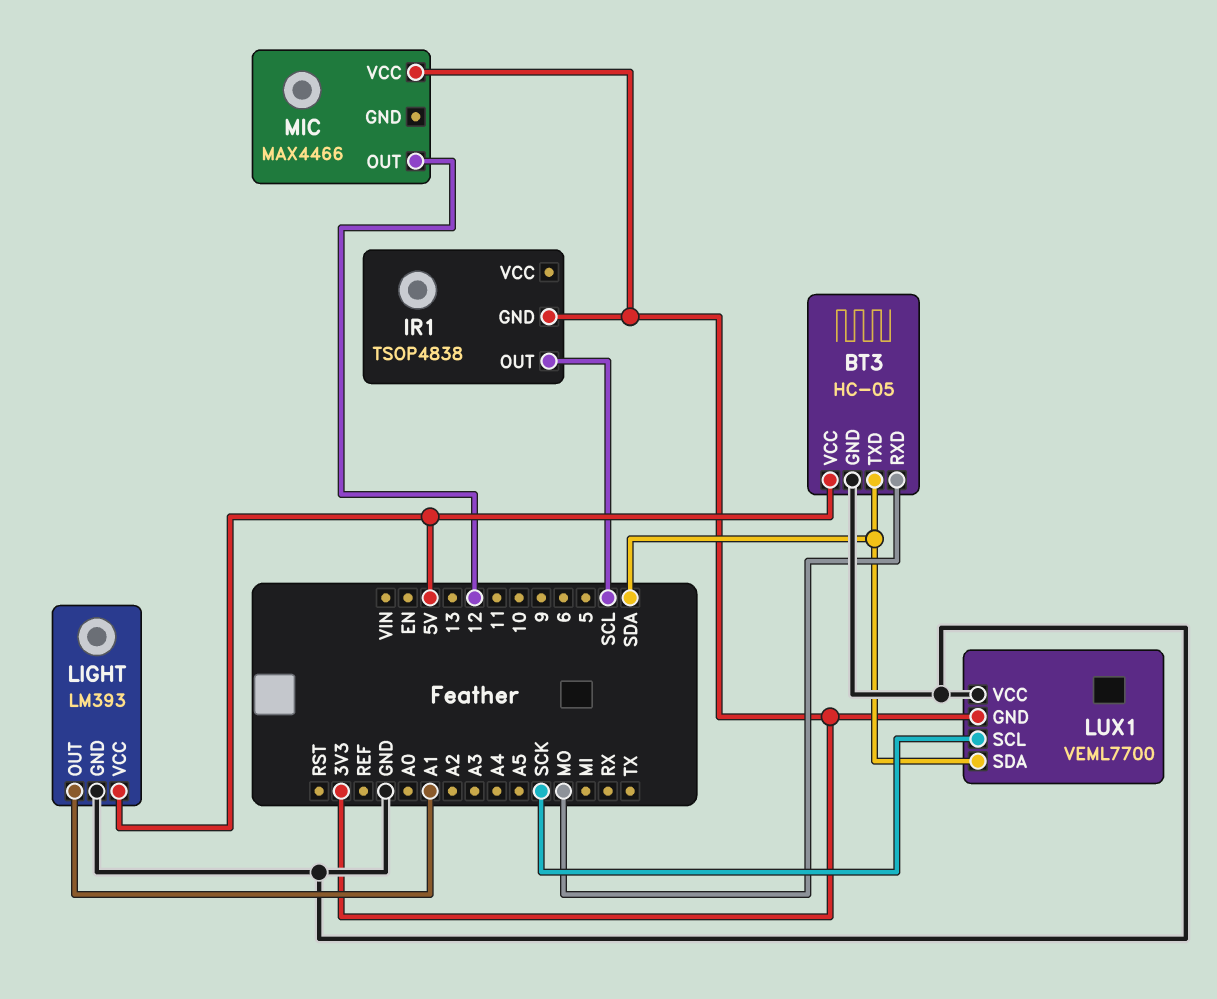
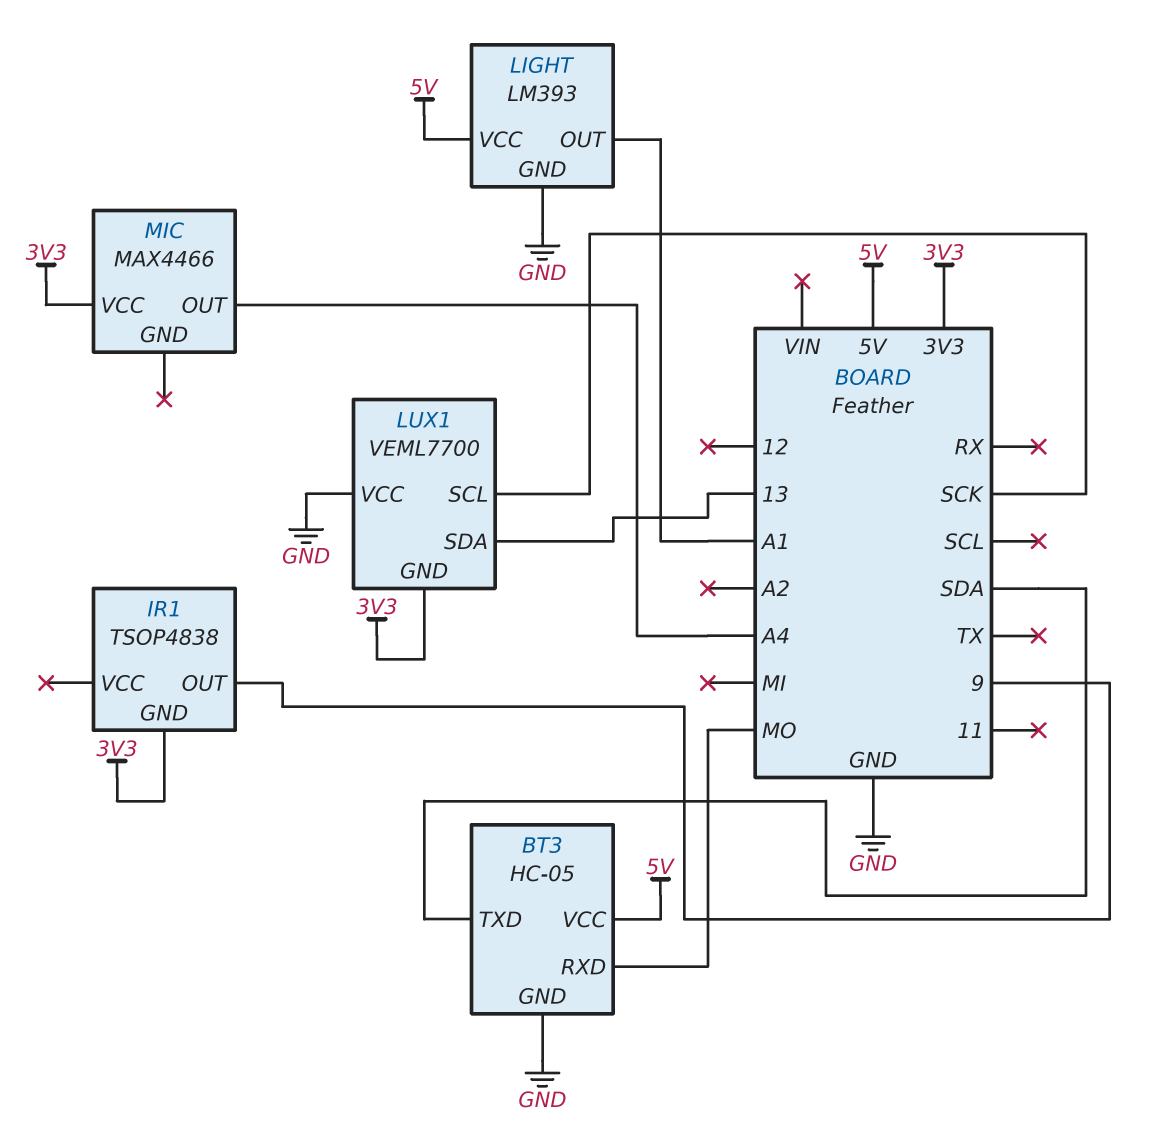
IR1 pin OUT: SCL -> 9
LUX1 pin SDA: SDA -> 13
MIC pin OUT: 12 -> A4

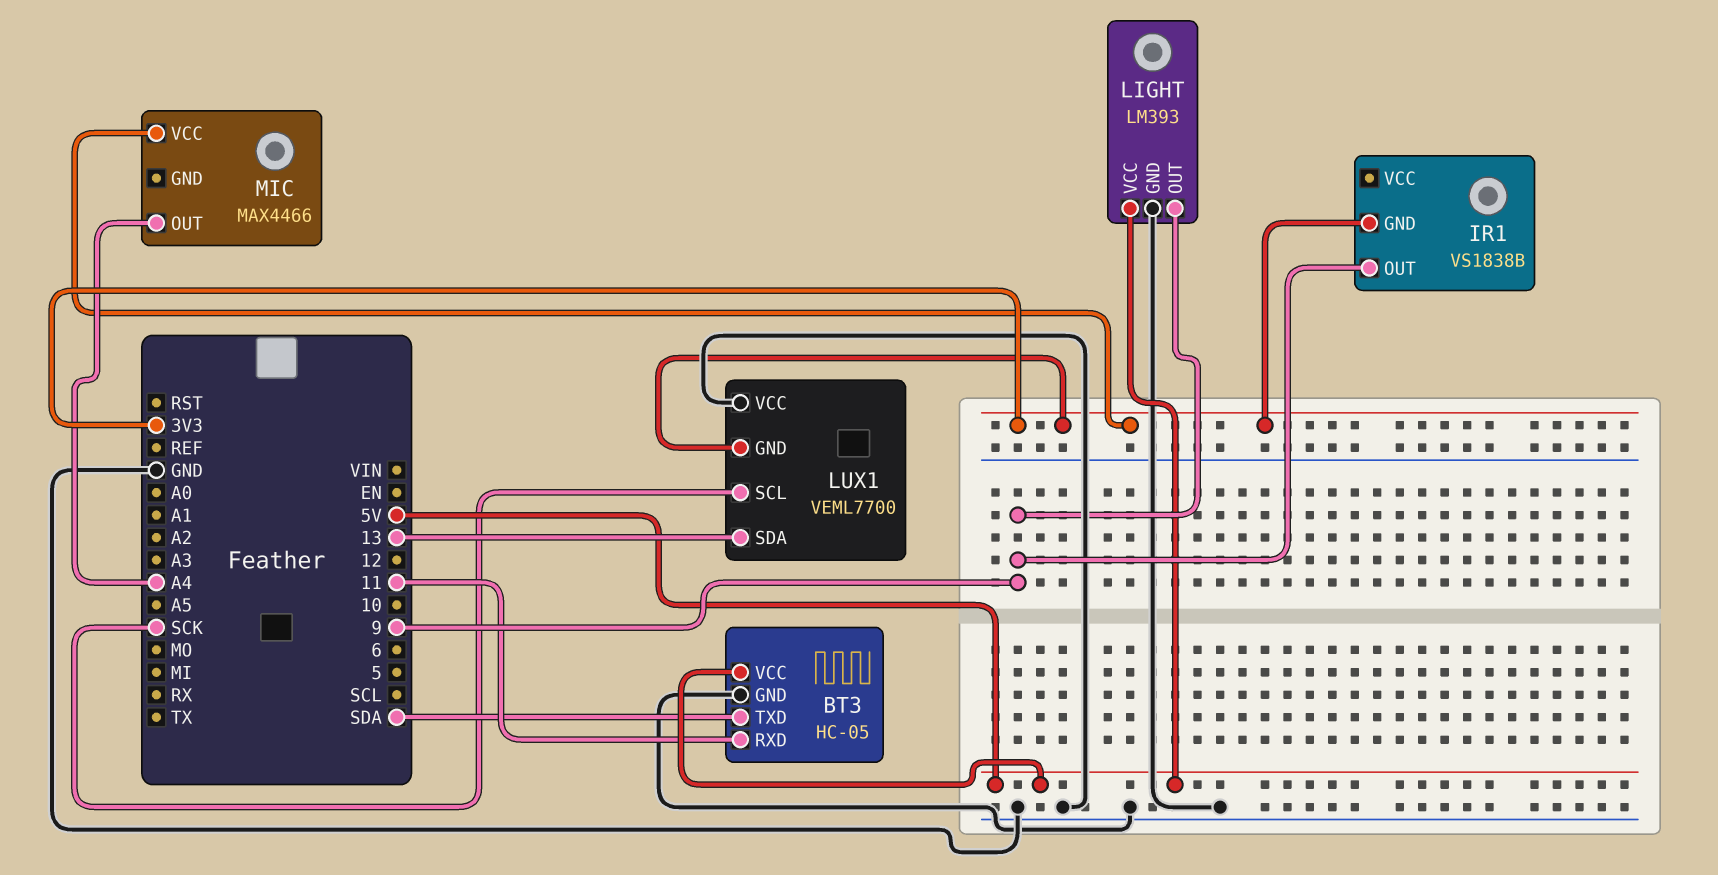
BT3 pin RXD: MO -> 11
IR1: TSOP4838 -> VS1838B
LIGHT pin OUT: A1 -> 9

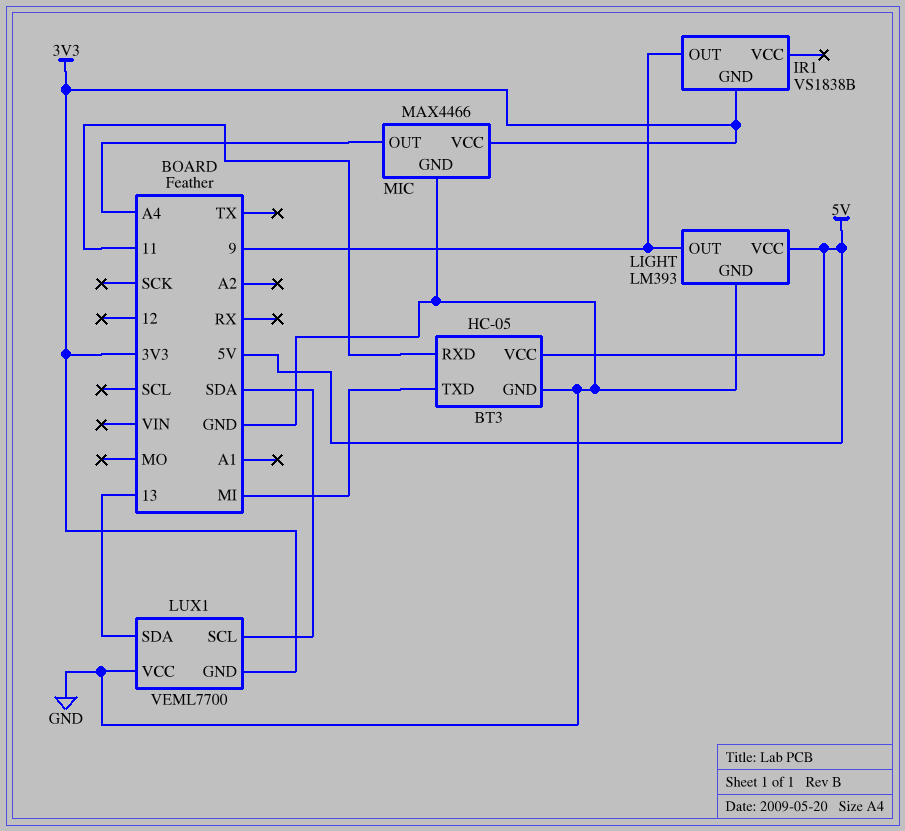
BT3 pin TXD: SDA -> MI
LUX1 pin SCL: SCK -> SDA
MIC pin GND: none -> GND

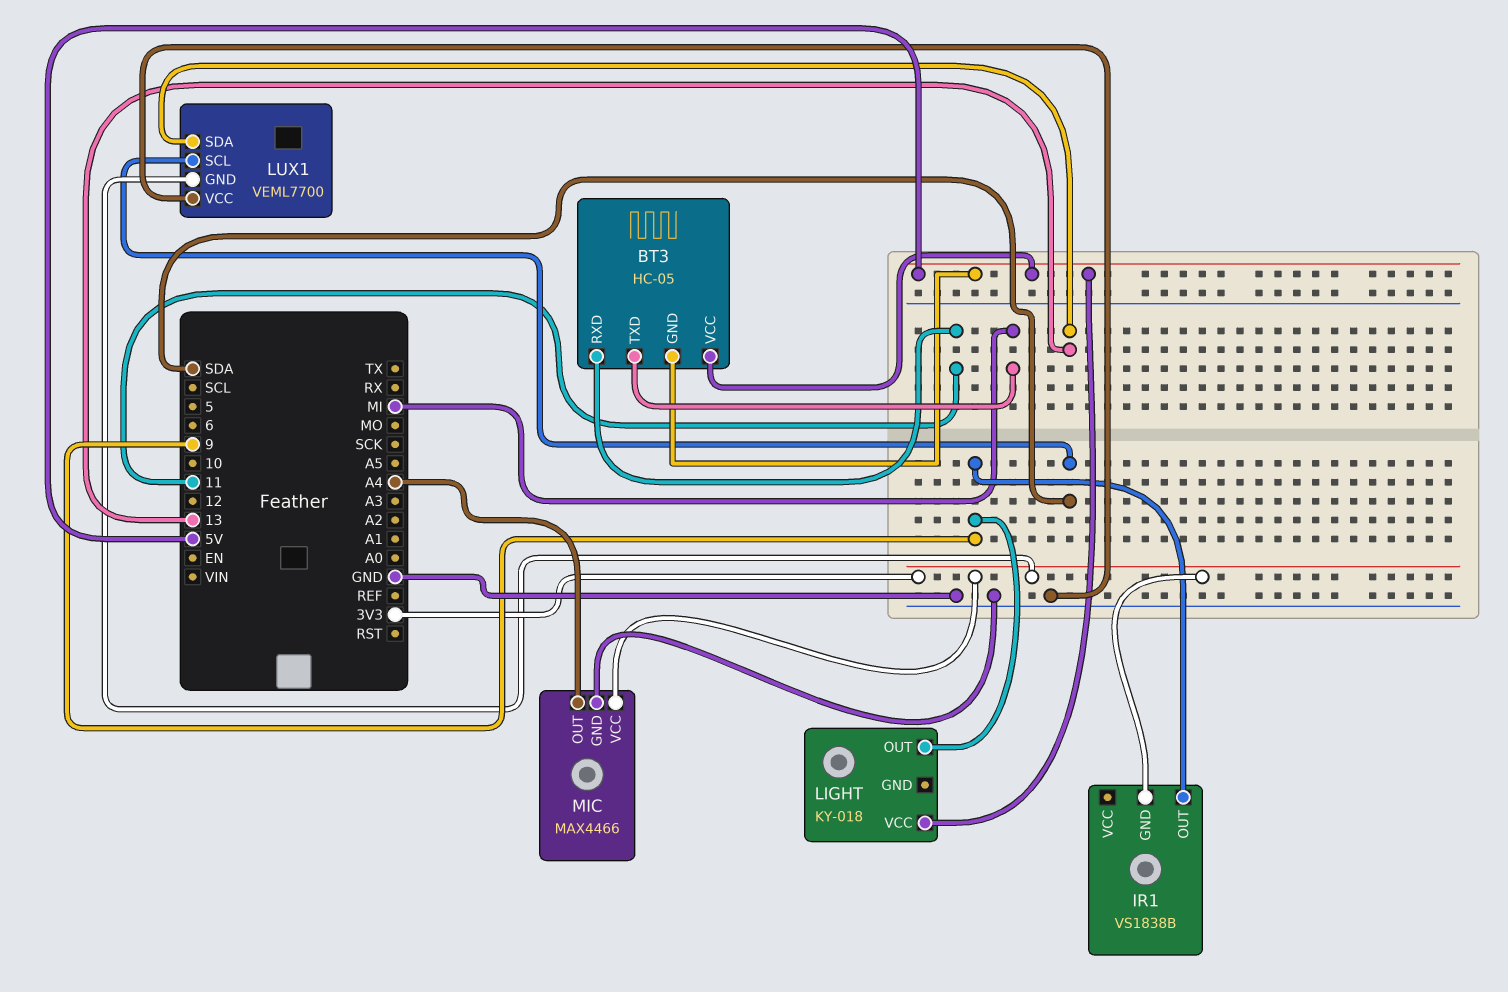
BT3 pin GND: GND -> 5V
LIGHT: LM393 -> KY-018
LIGHT pin GND: GND -> none

